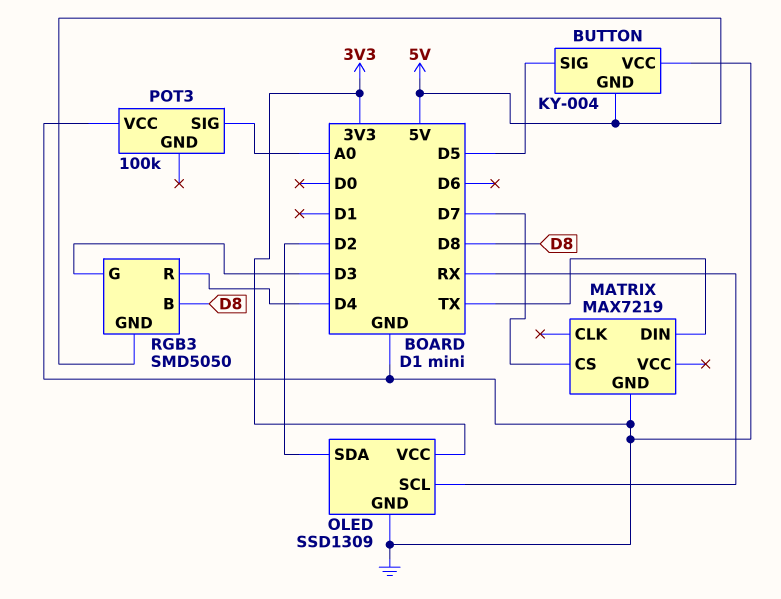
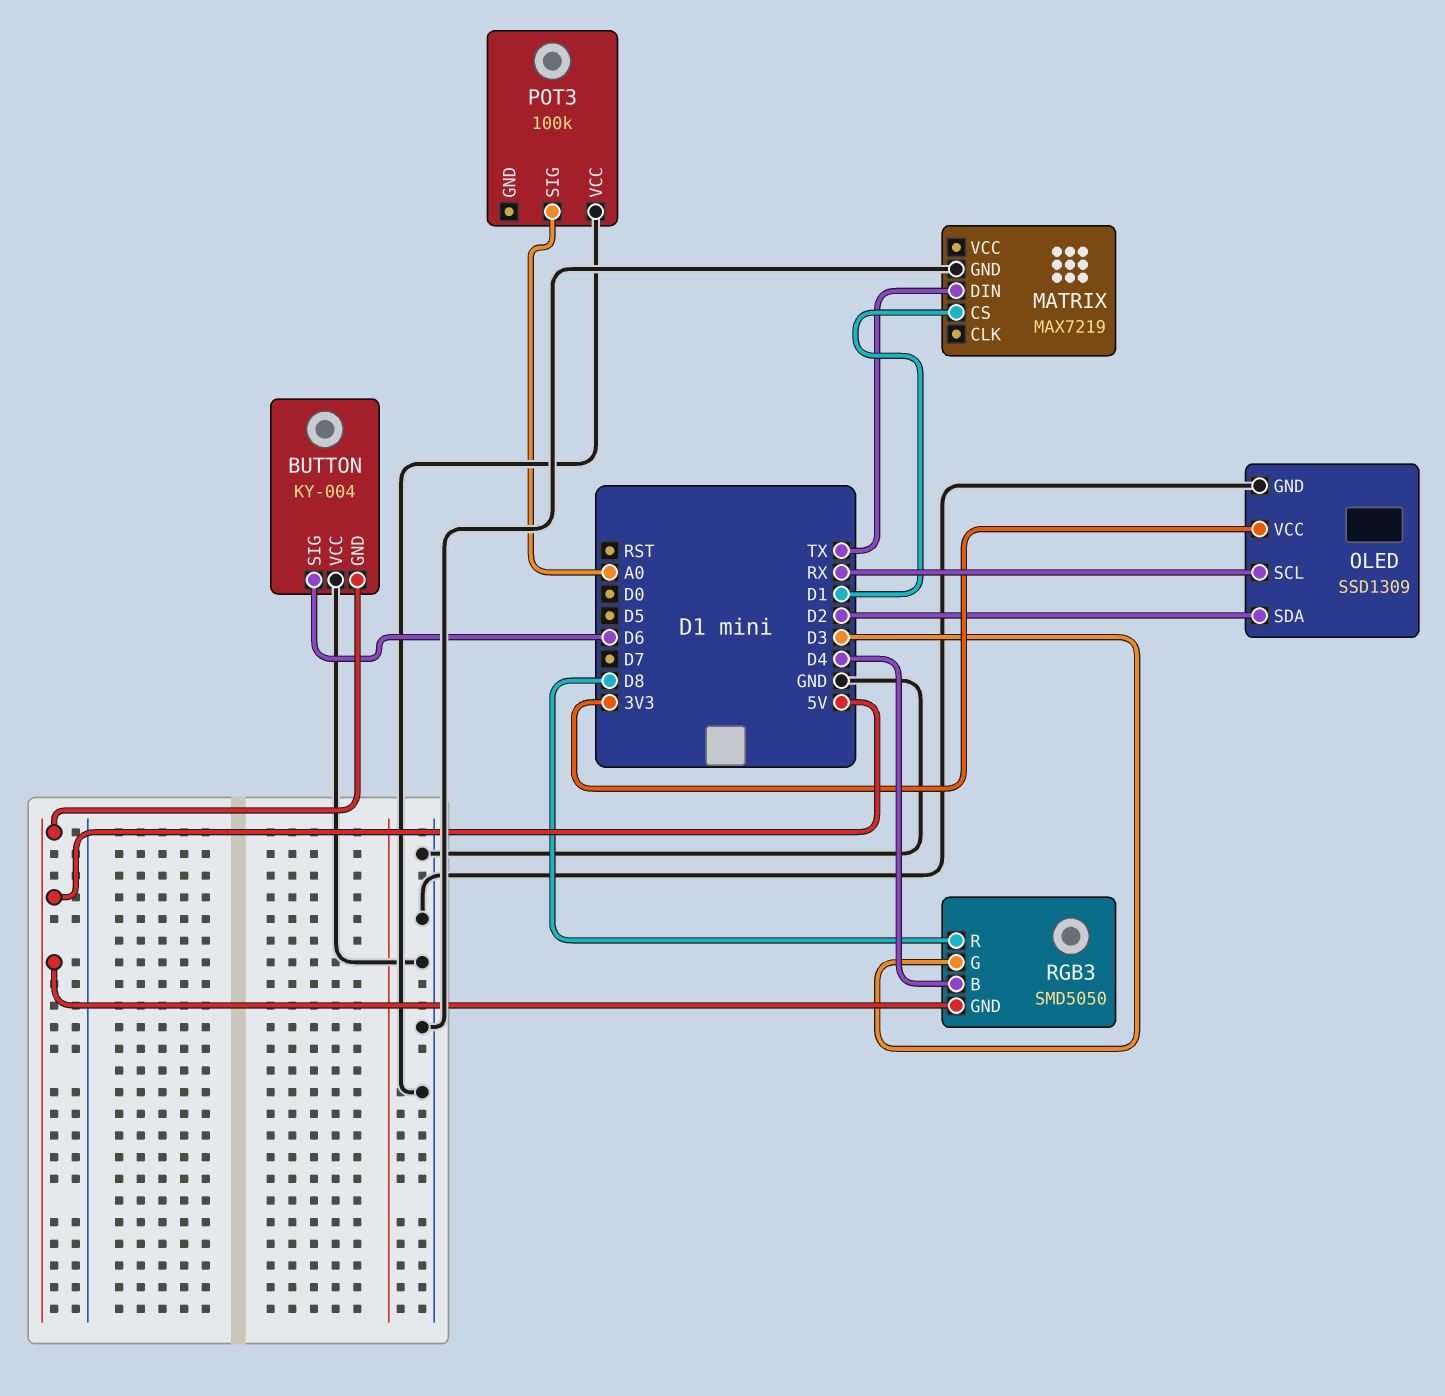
BUTTON pin SIG: D5 -> D6
MATRIX pin CS: D7 -> D1
RGB3 pin B: D8 -> D4
RGB3 pin R: D4 -> D8

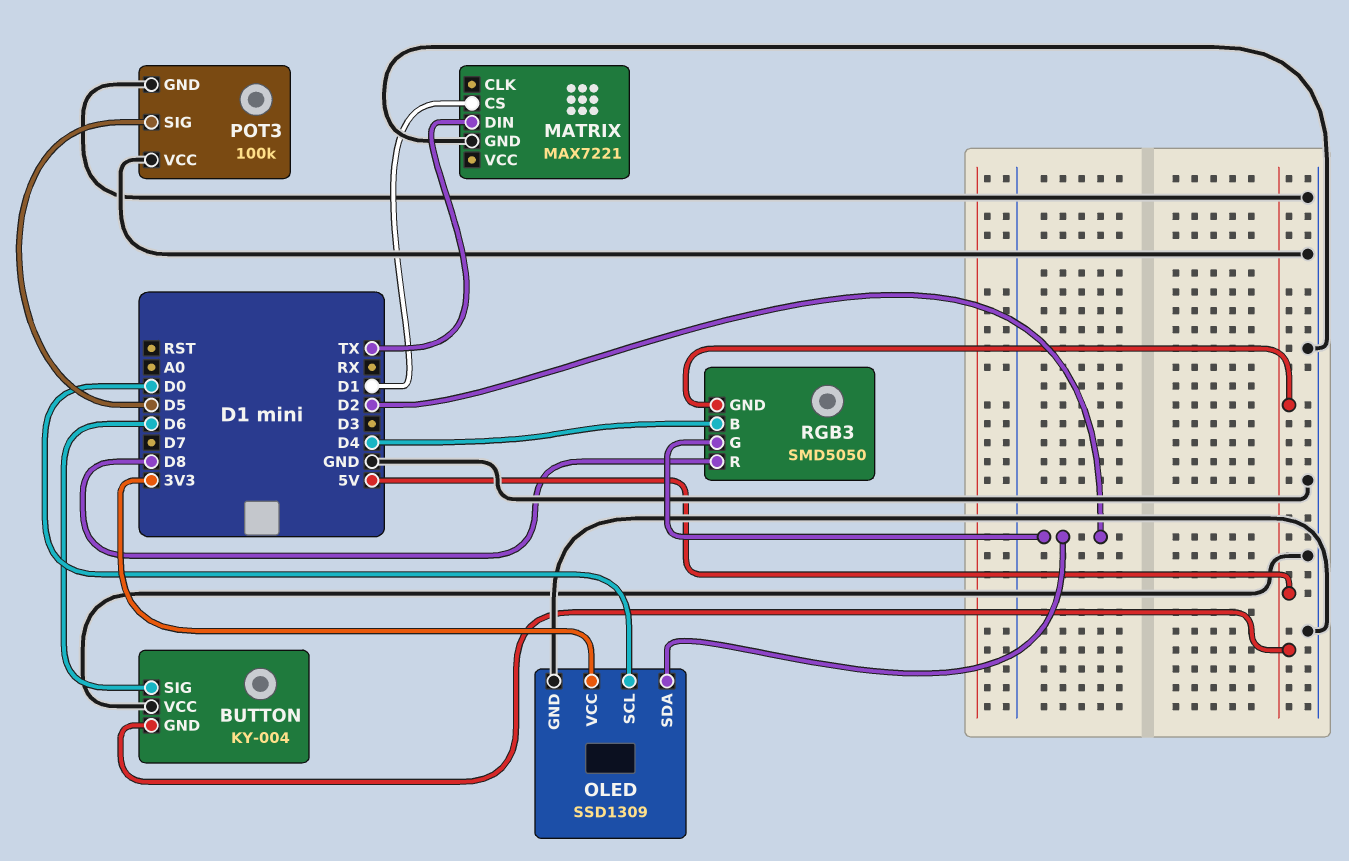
MATRIX: MAX7219 -> MAX7221
OLED pin SCL: RX -> D0
POT3 pin GND: none -> GND
POT3 pin SIG: A0 -> D5
RGB3 pin G: D3 -> D2

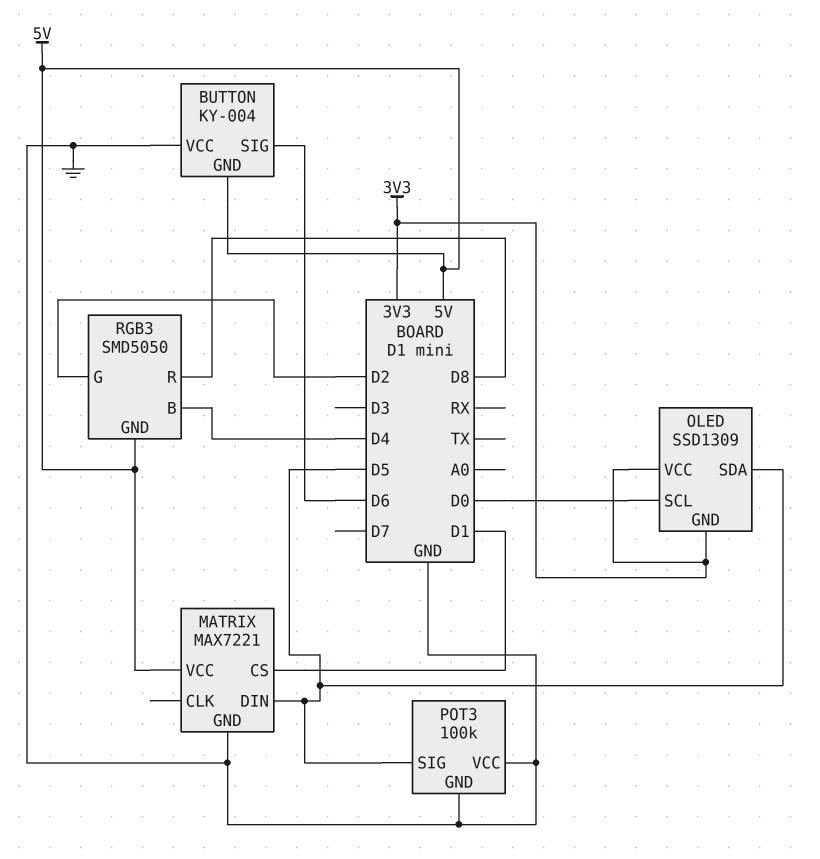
MATRIX pin DIN: TX -> D5
MATRIX pin VCC: none -> 5V
OLED pin GND: GND -> 3V3
OLED pin SDA: D2 -> D5

